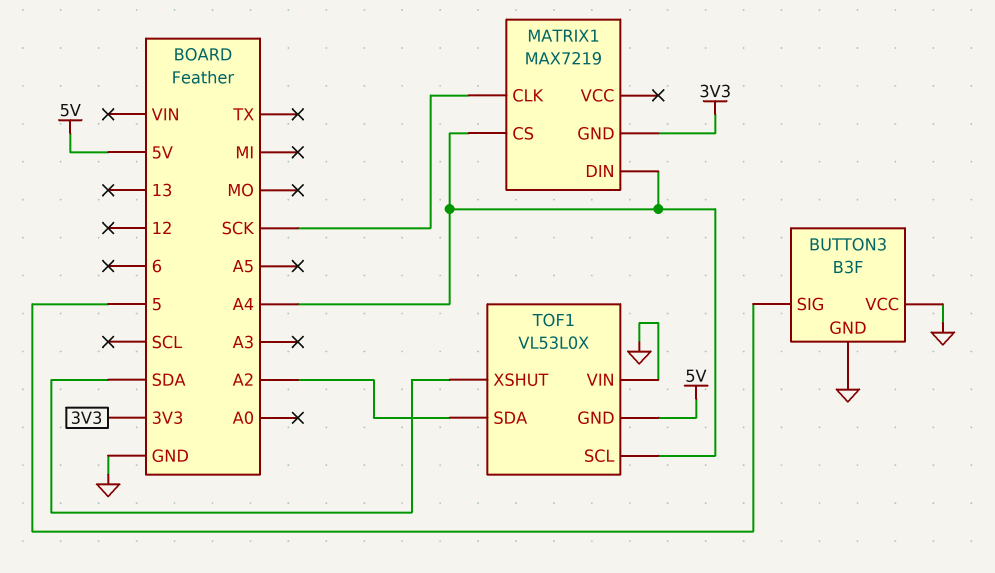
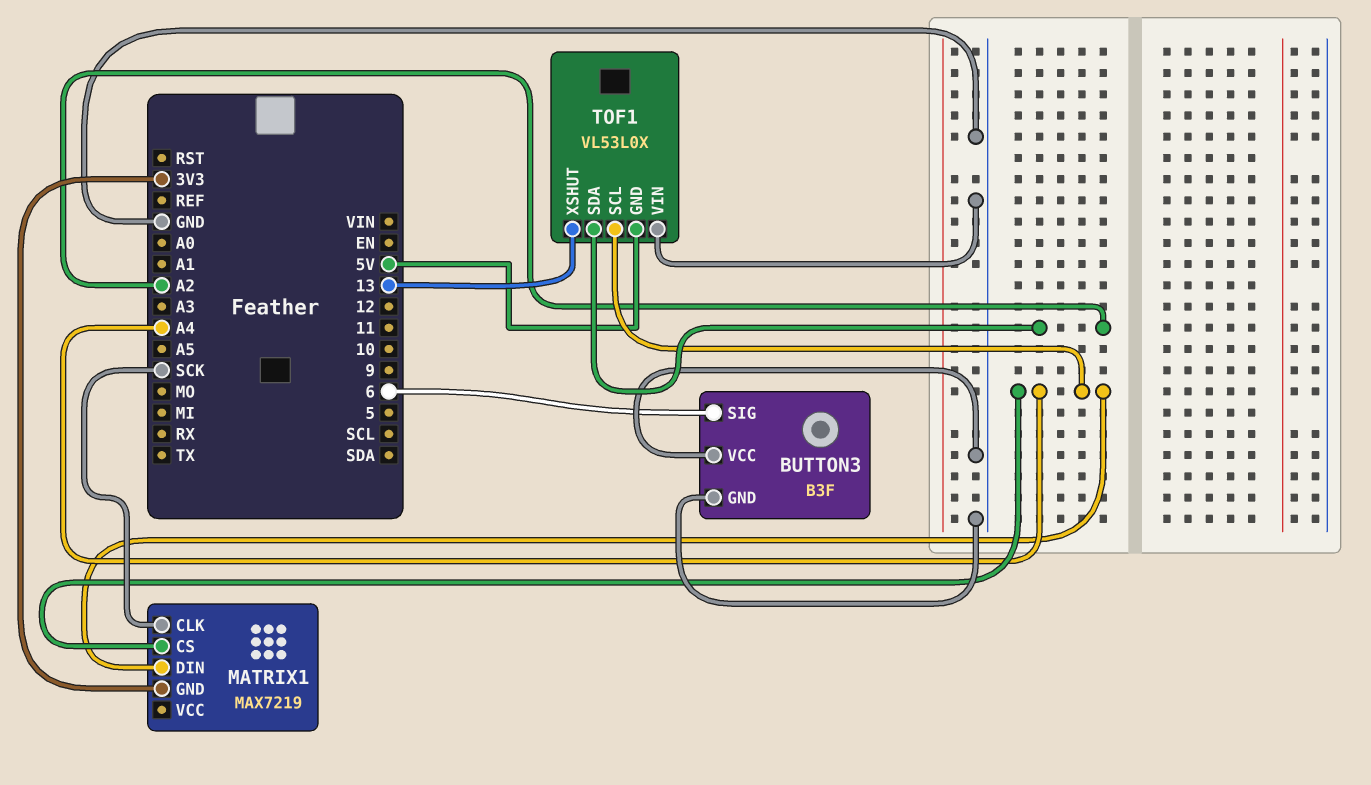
BUTTON3 pin SIG: 5 -> 6
TOF1 pin XSHUT: SDA -> 13

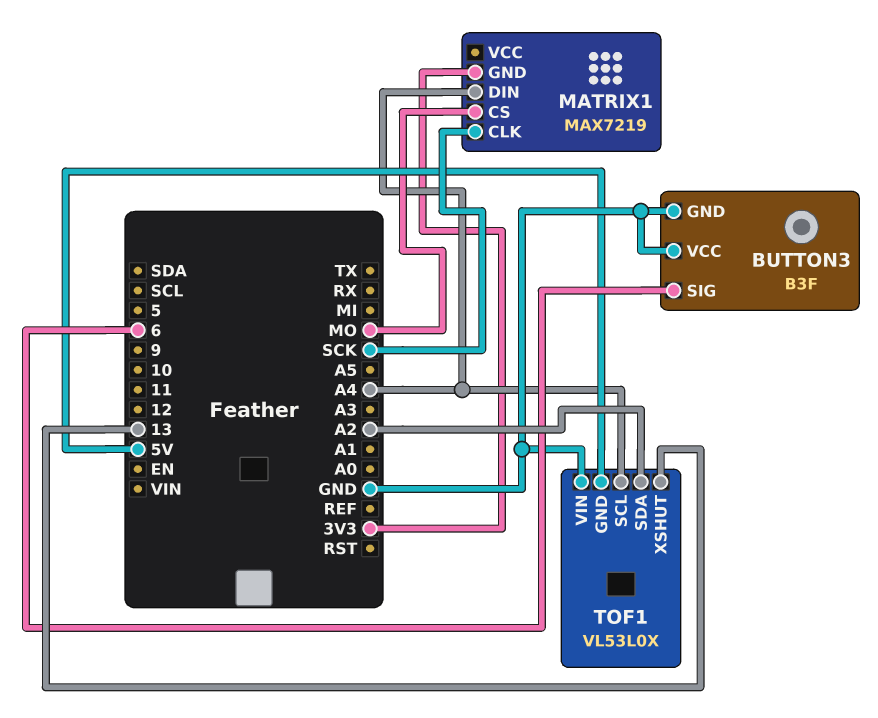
MATRIX1 pin CS: A4 -> MO

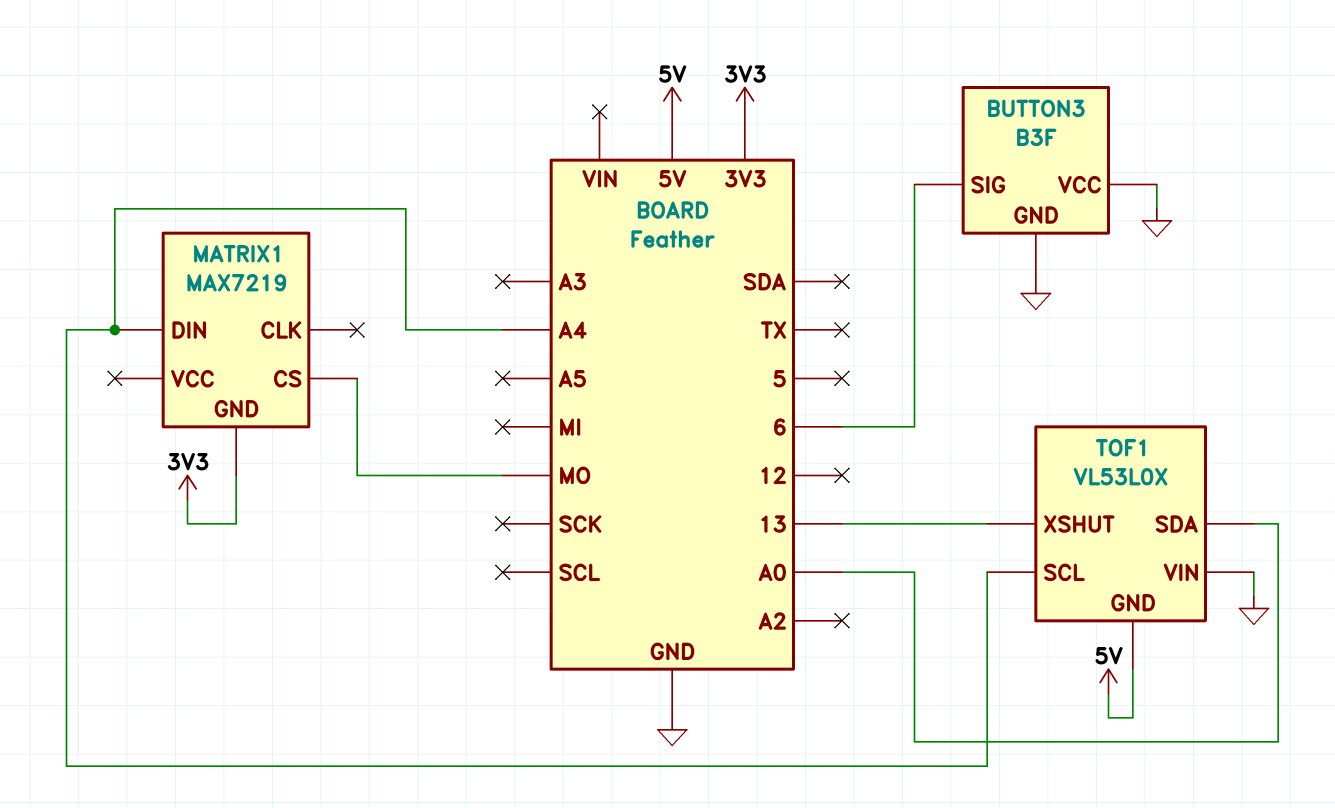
MATRIX1 pin CLK: SCK -> none
TOF1 pin SDA: A2 -> A0

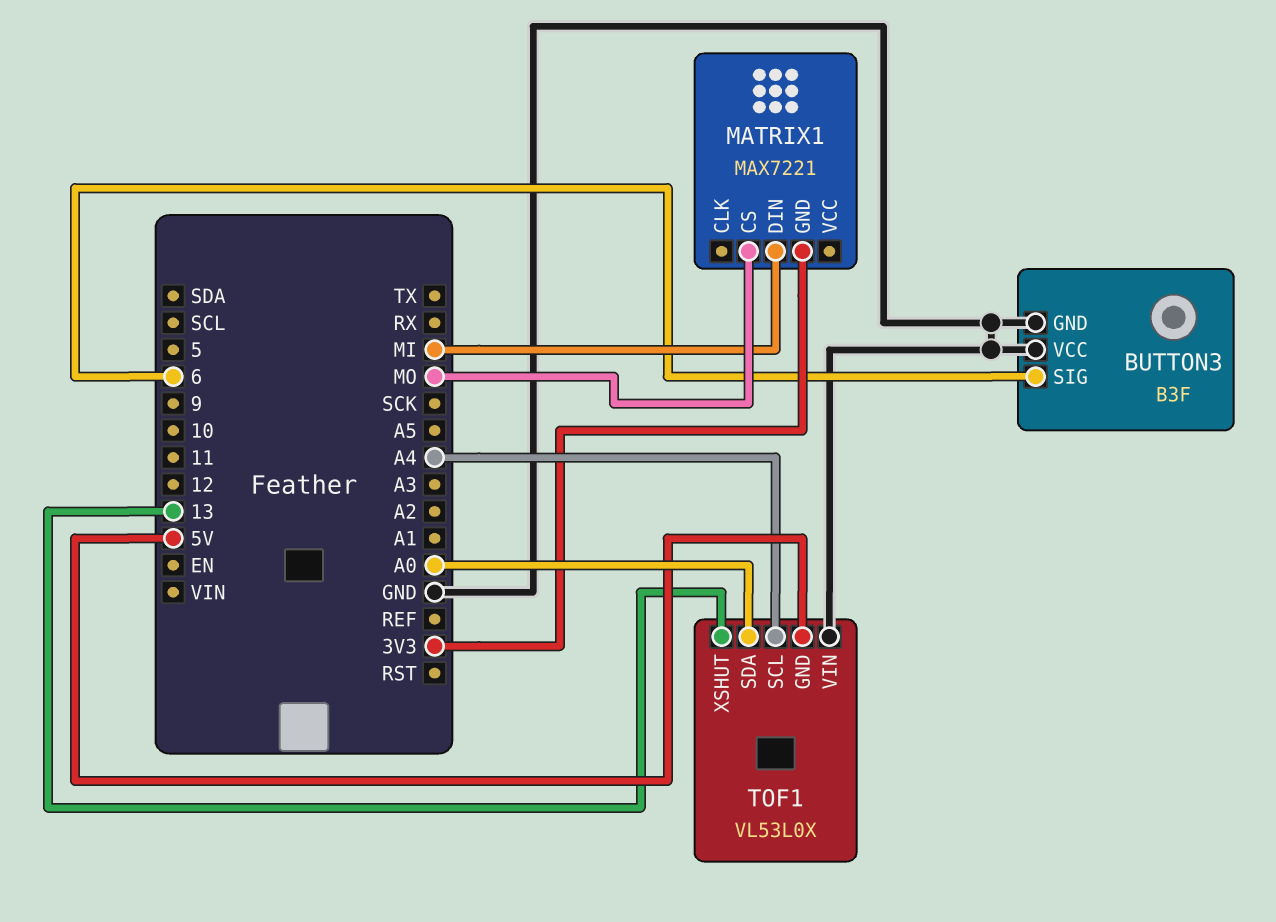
MATRIX1: MAX7219 -> MAX7221
MATRIX1 pin DIN: A4 -> MI

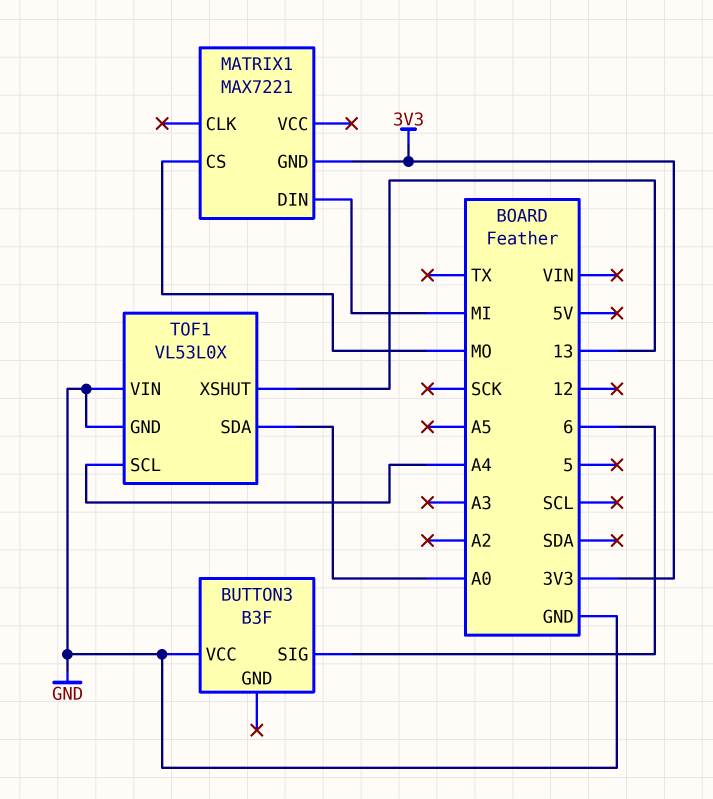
BUTTON3 pin GND: GND -> none
TOF1 pin GND: 5V -> GND

